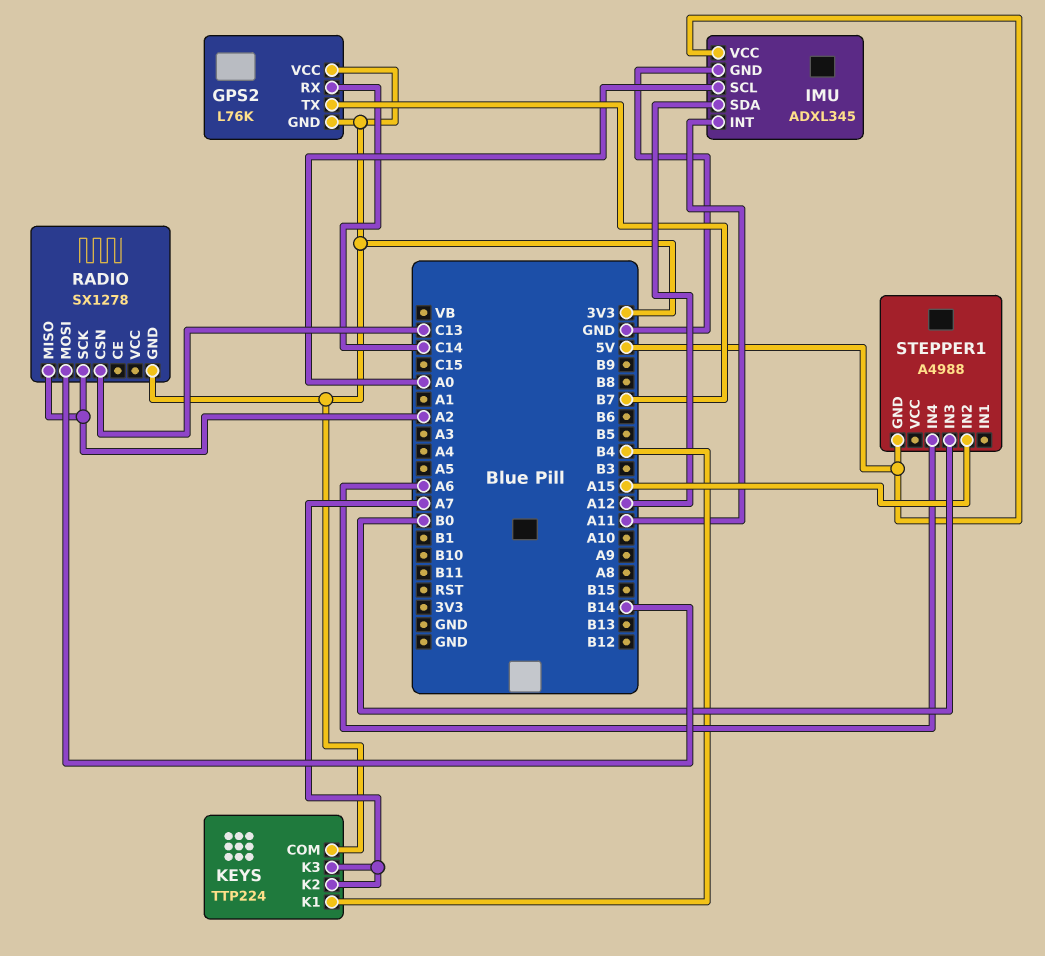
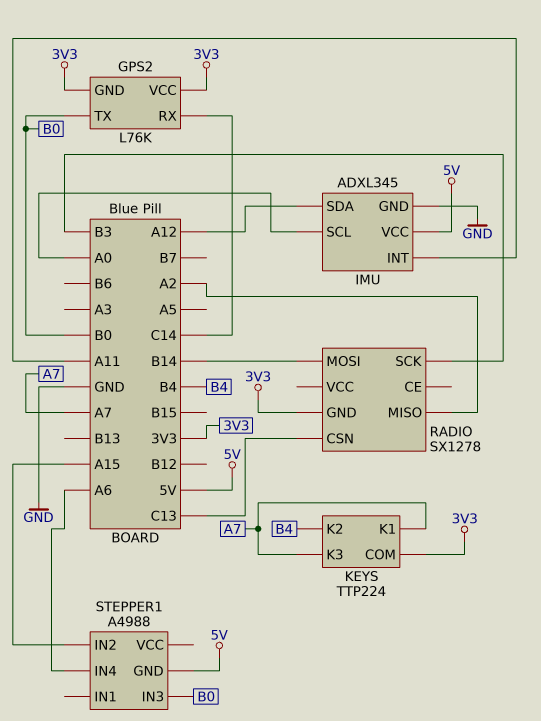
GPS2 pin TX: B7 -> B0
KEYS pin K1: B4 -> A7
KEYS pin K2: A7 -> B4
RADIO pin SCK: A2 -> B3

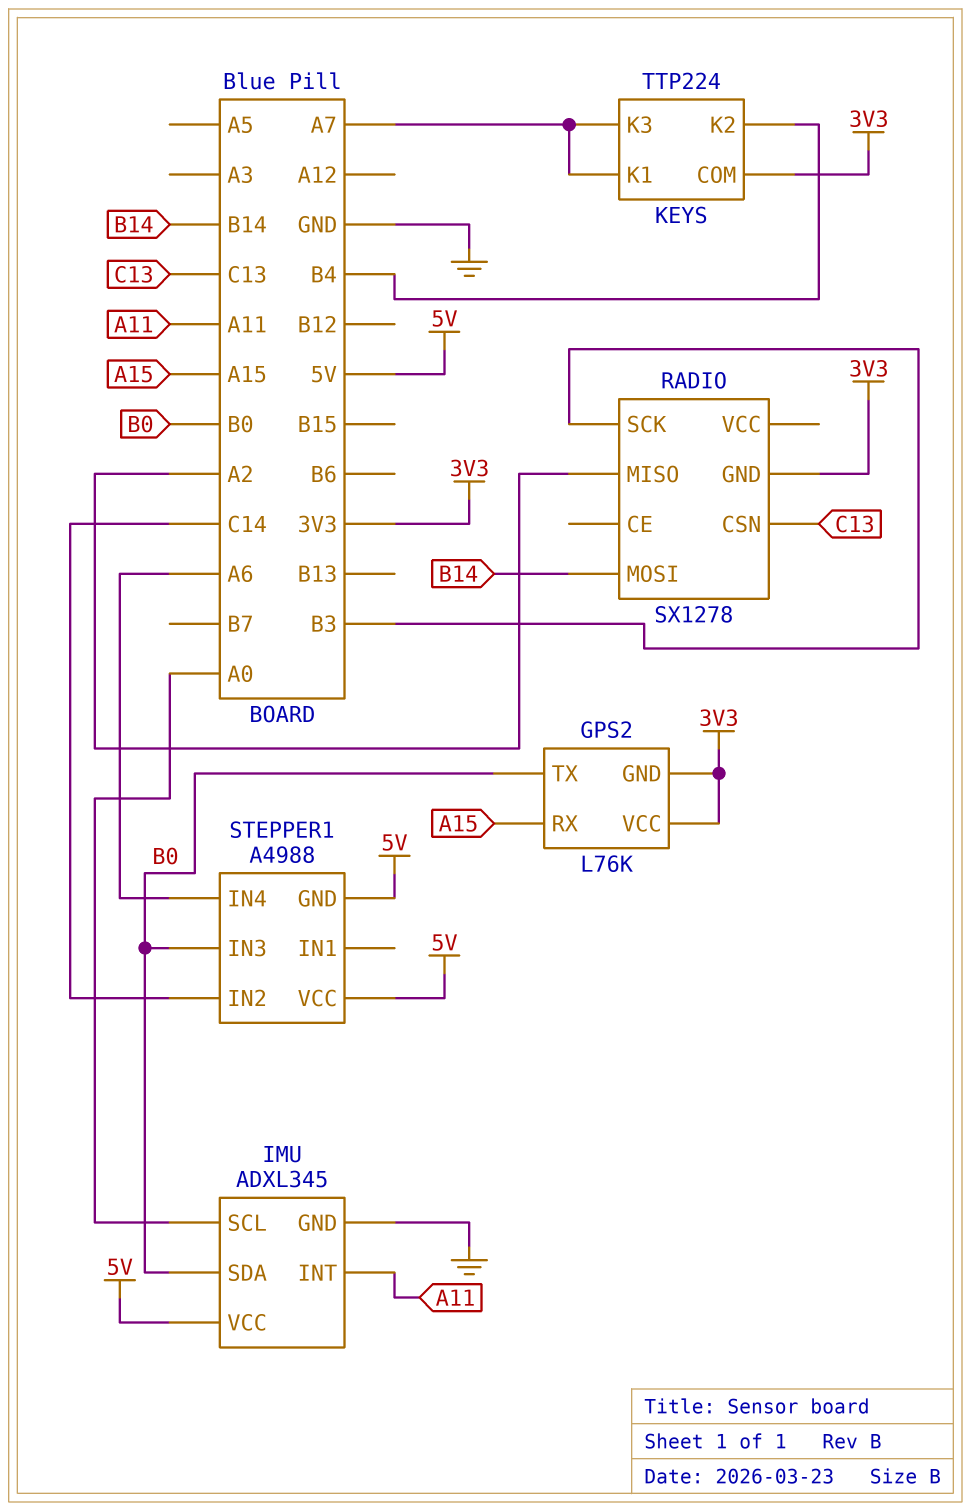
GPS2 pin RX: C14 -> A15
IMU pin SDA: A12 -> B0
STEPPER1 pin IN2: A15 -> C14
STEPPER1 pin VCC: none -> 5V

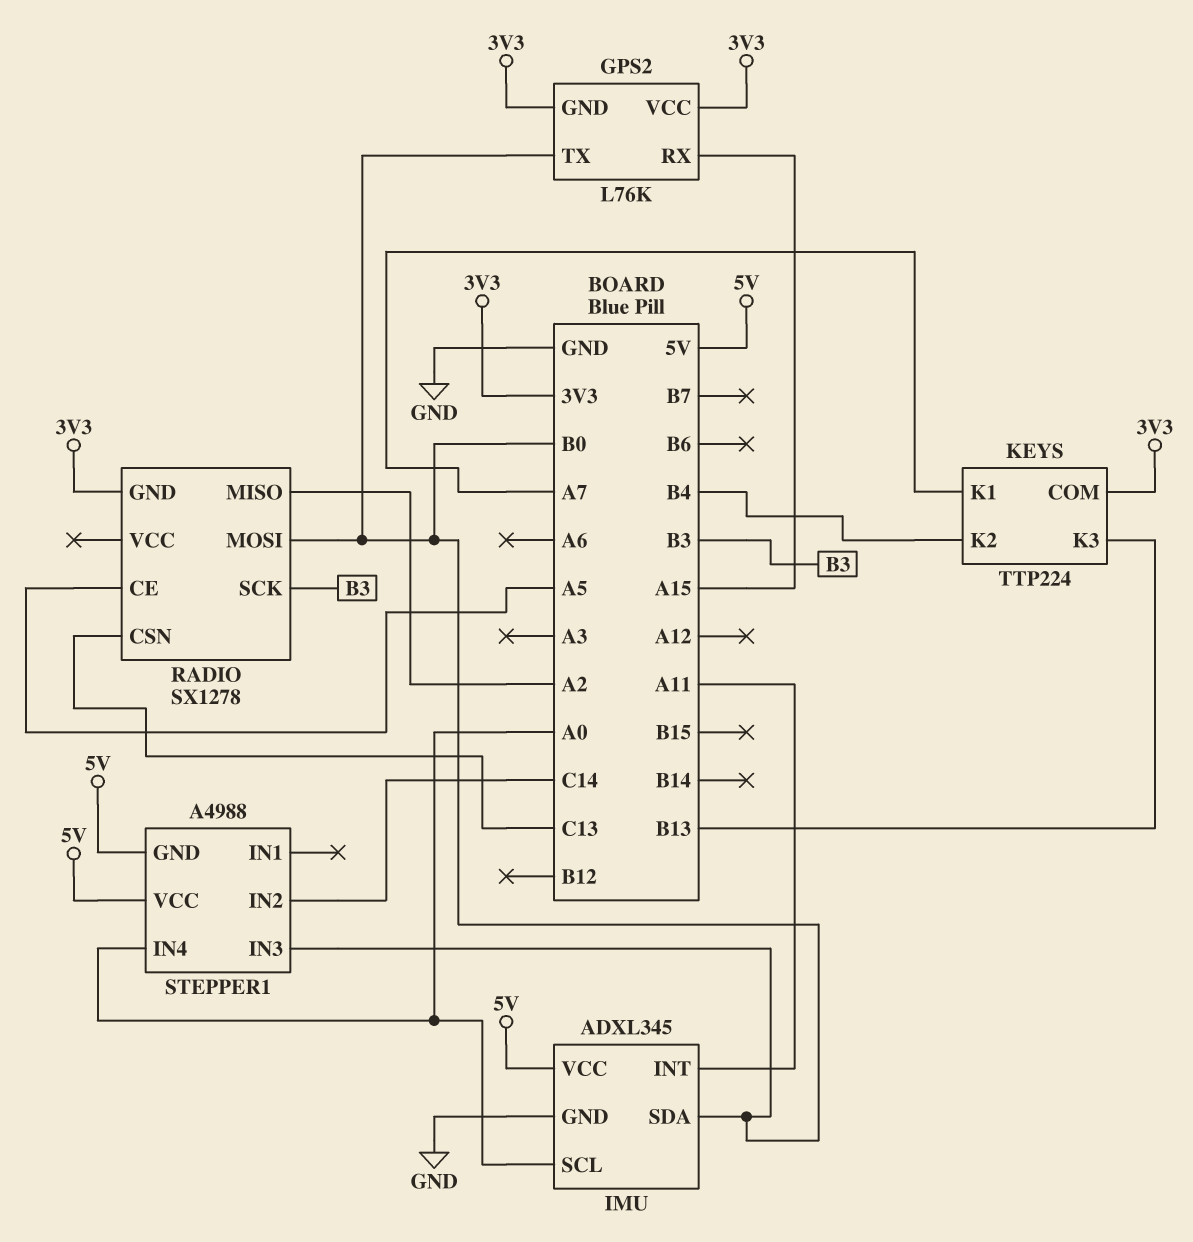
KEYS pin K3: A7 -> B13
RADIO pin CE: none -> A5
RADIO pin MOSI: B14 -> B0
STEPPER1 pin IN4: A6 -> A0

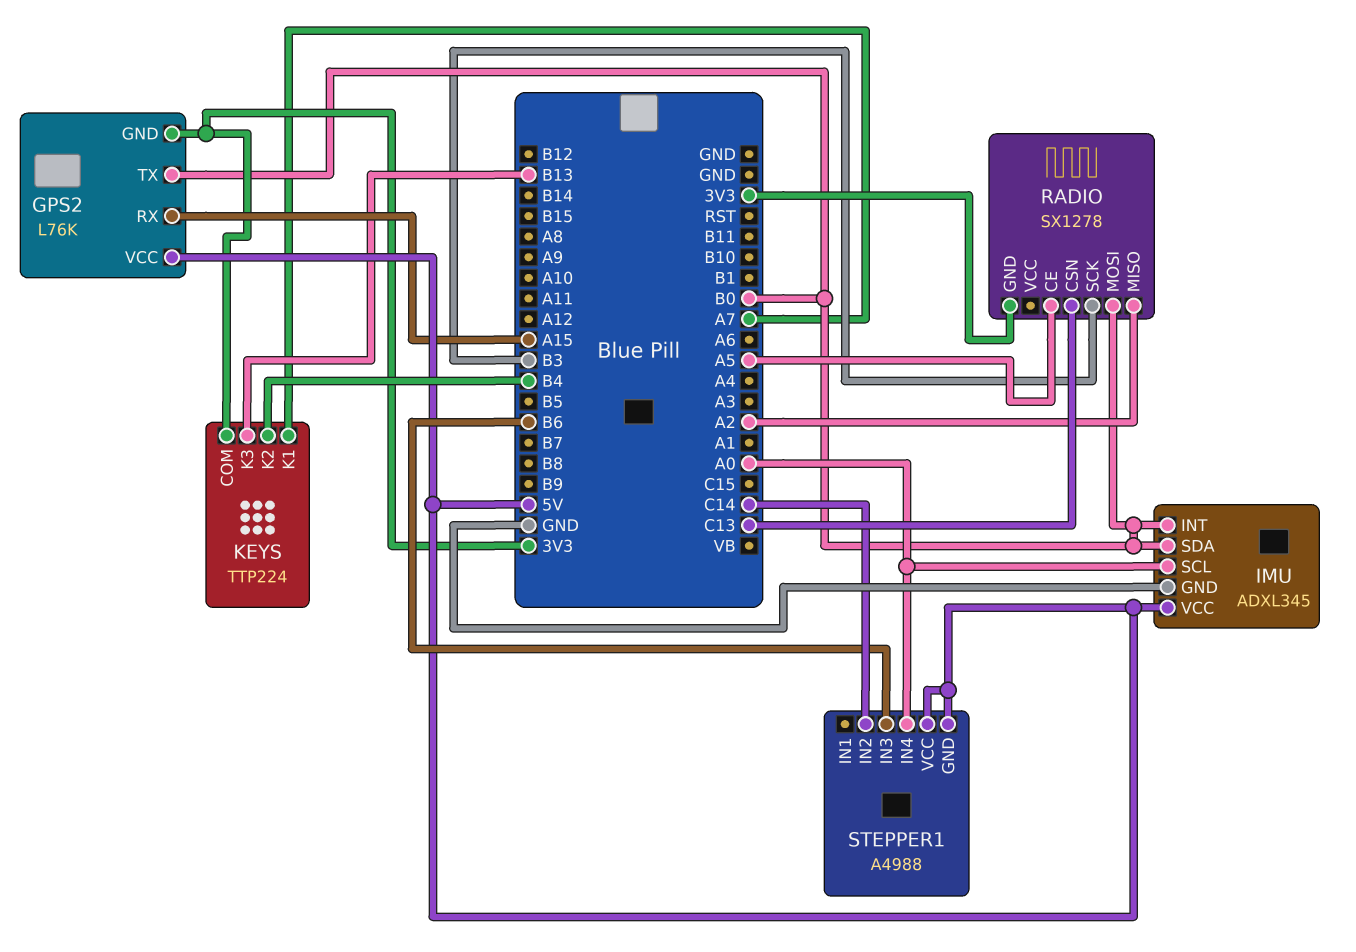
GPS2 pin VCC: 3V3 -> 5V
IMU pin INT: A11 -> B0
STEPPER1 pin IN3: B0 -> B6

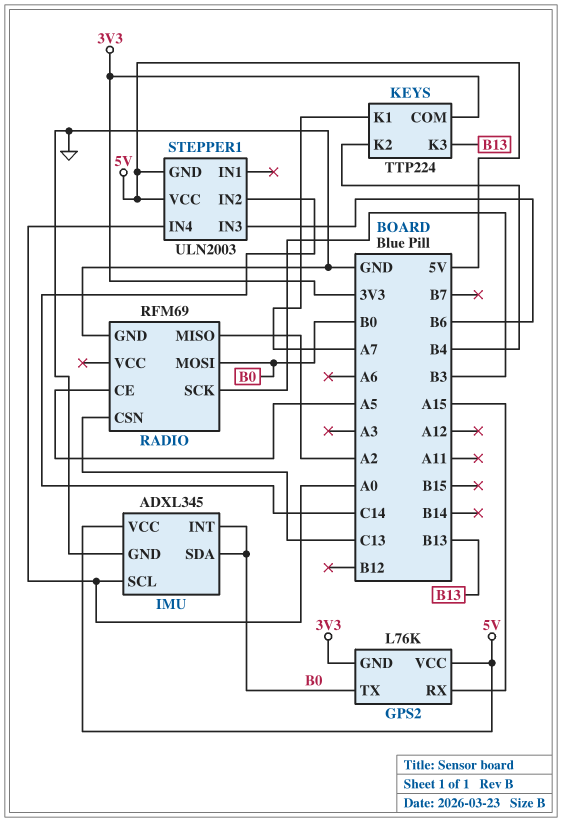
RADIO: SX1278 -> RFM69
RADIO pin GND: 3V3 -> GND
STEPPER1: A4988 -> ULN2003

